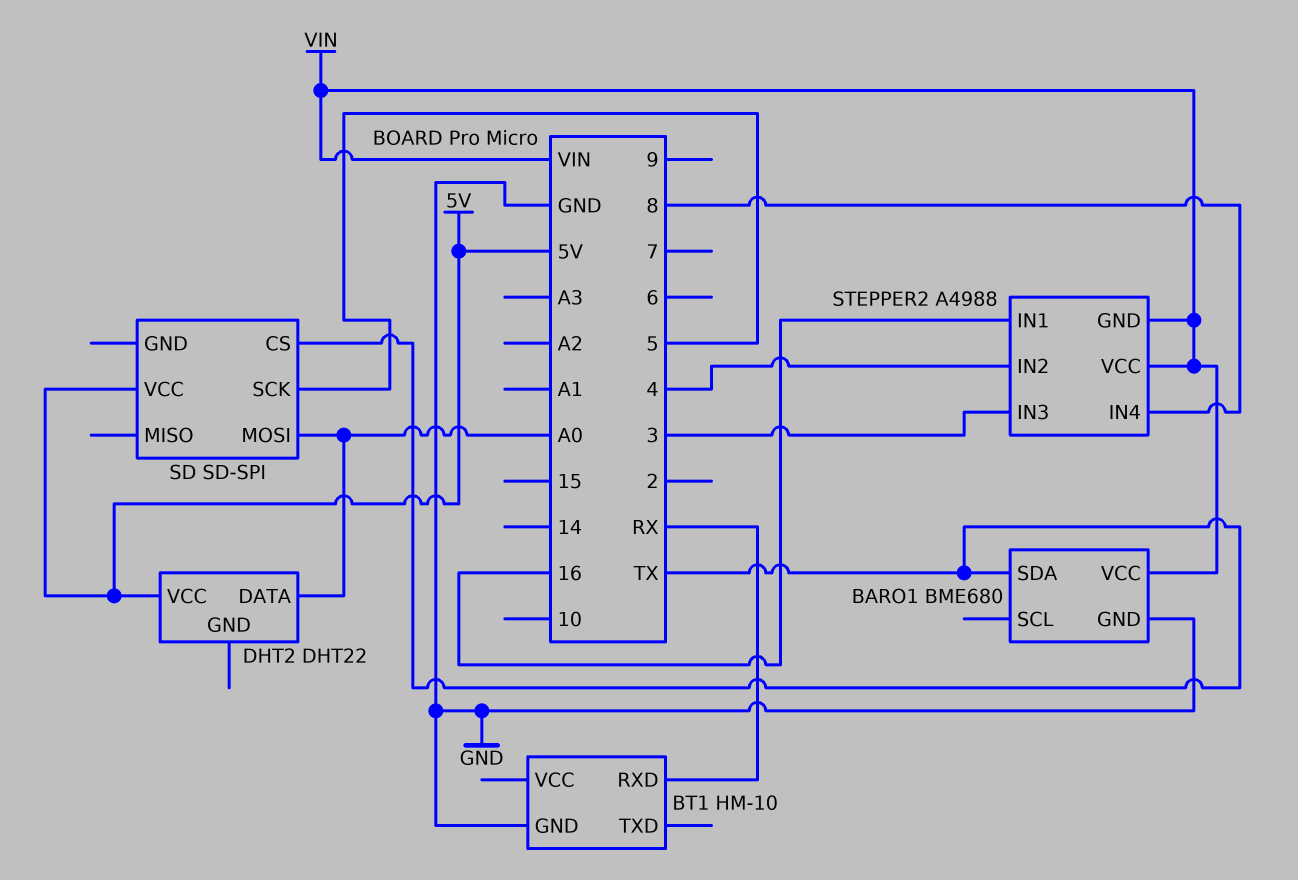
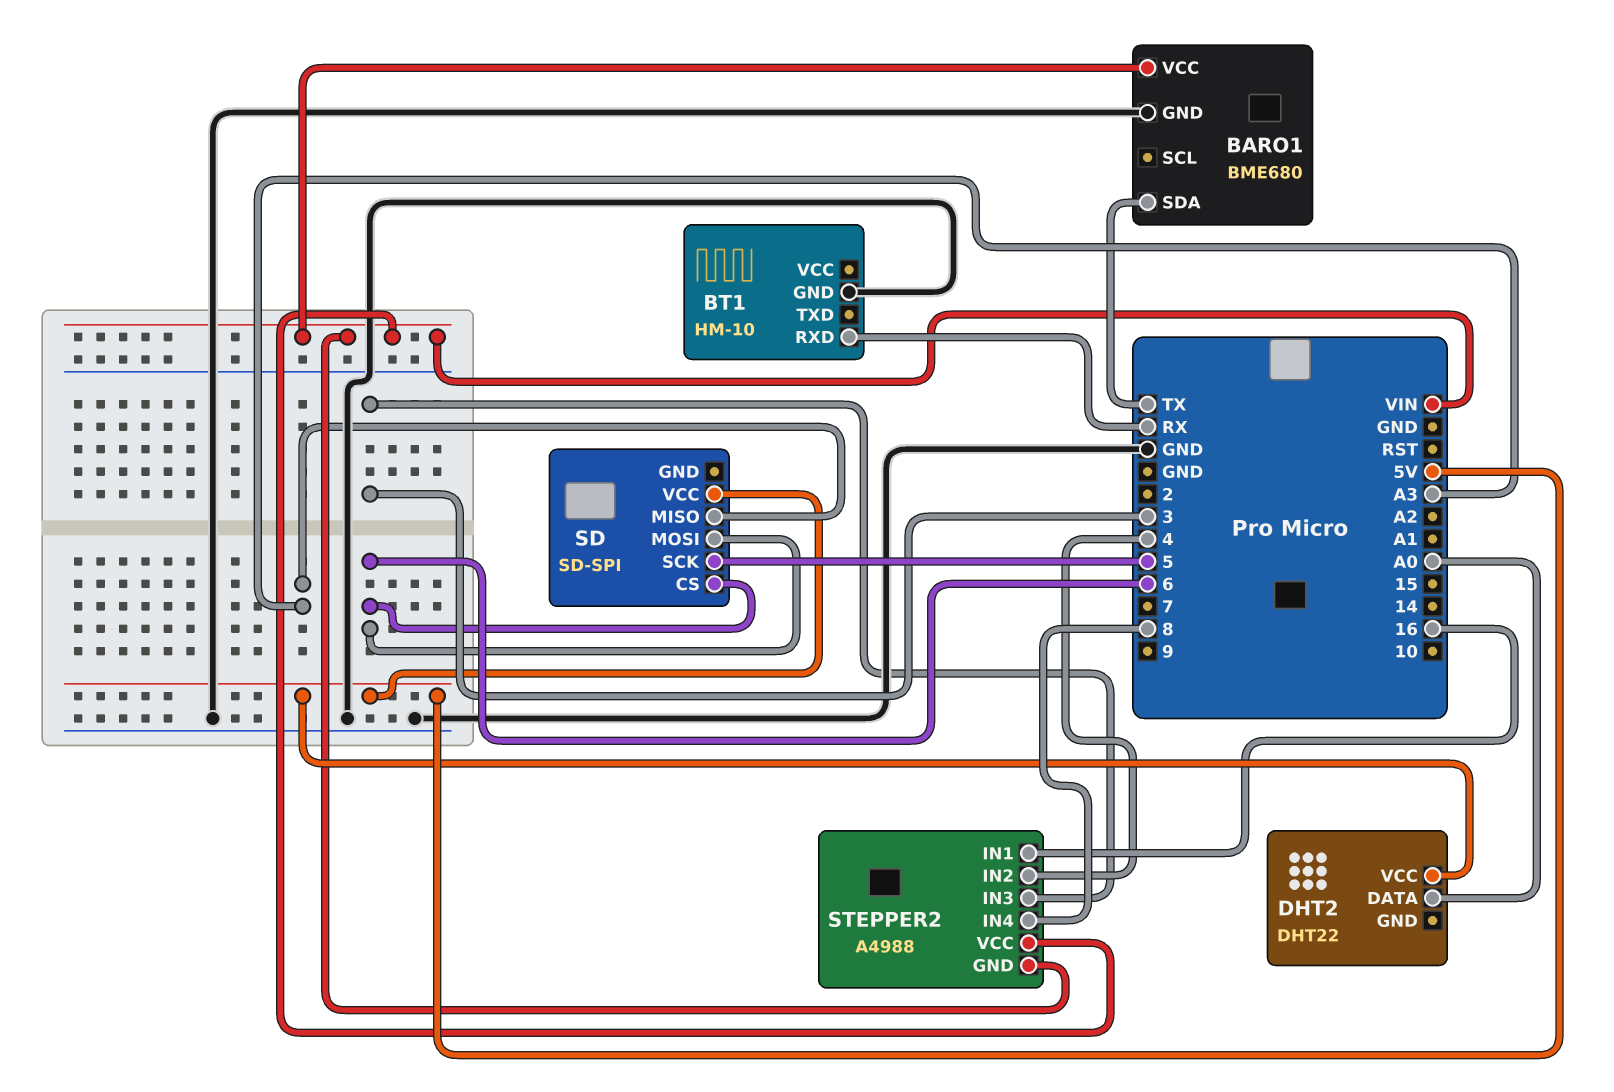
SD pin CS: TX -> 6
SD pin MISO: none -> A3
SD pin MOSI: A0 -> 6

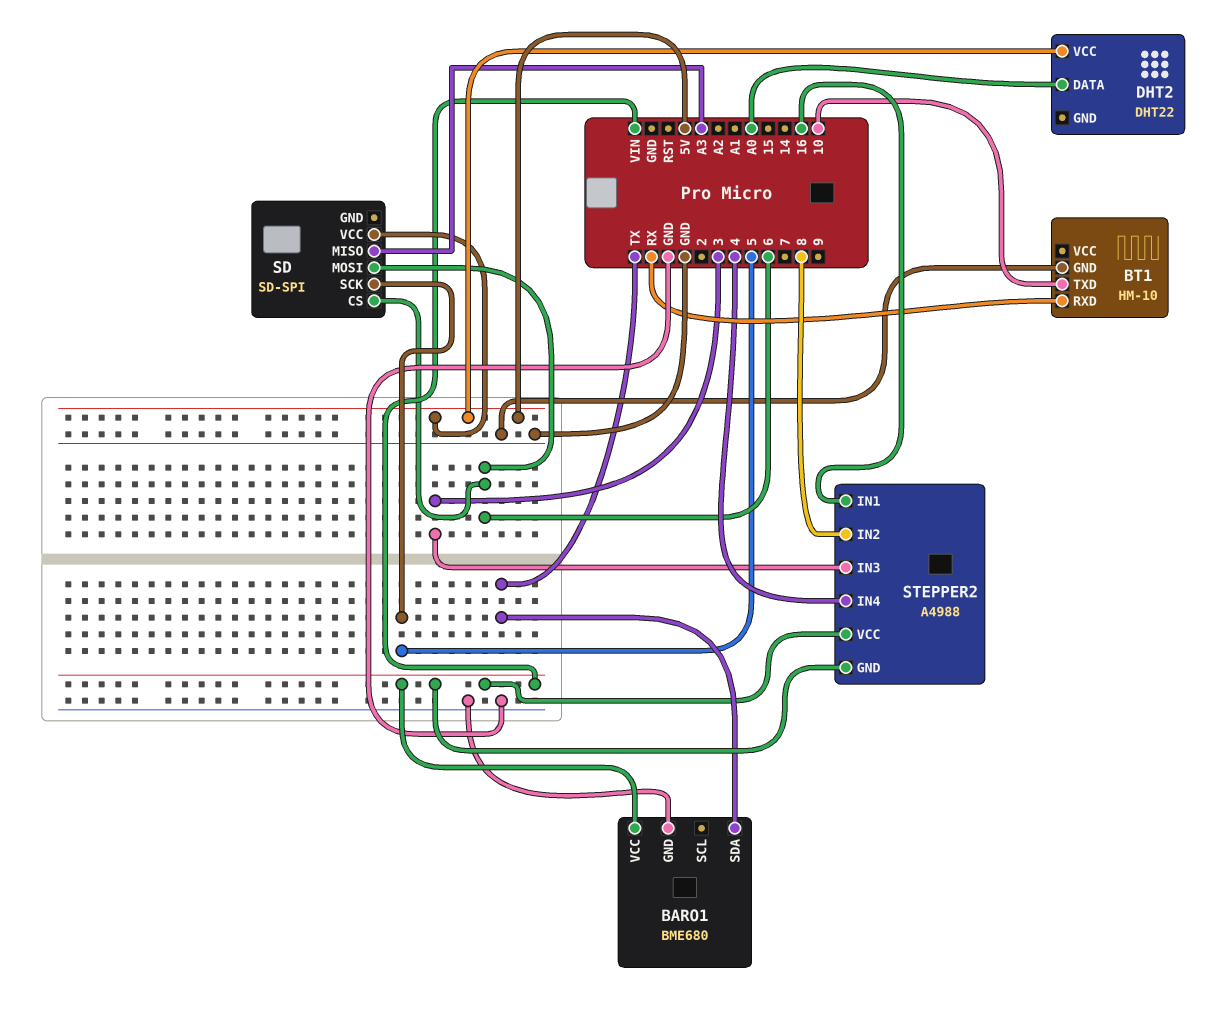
BT1 pin TXD: none -> 10
STEPPER2 pin IN2: 4 -> 8
STEPPER2 pin IN4: 8 -> 4

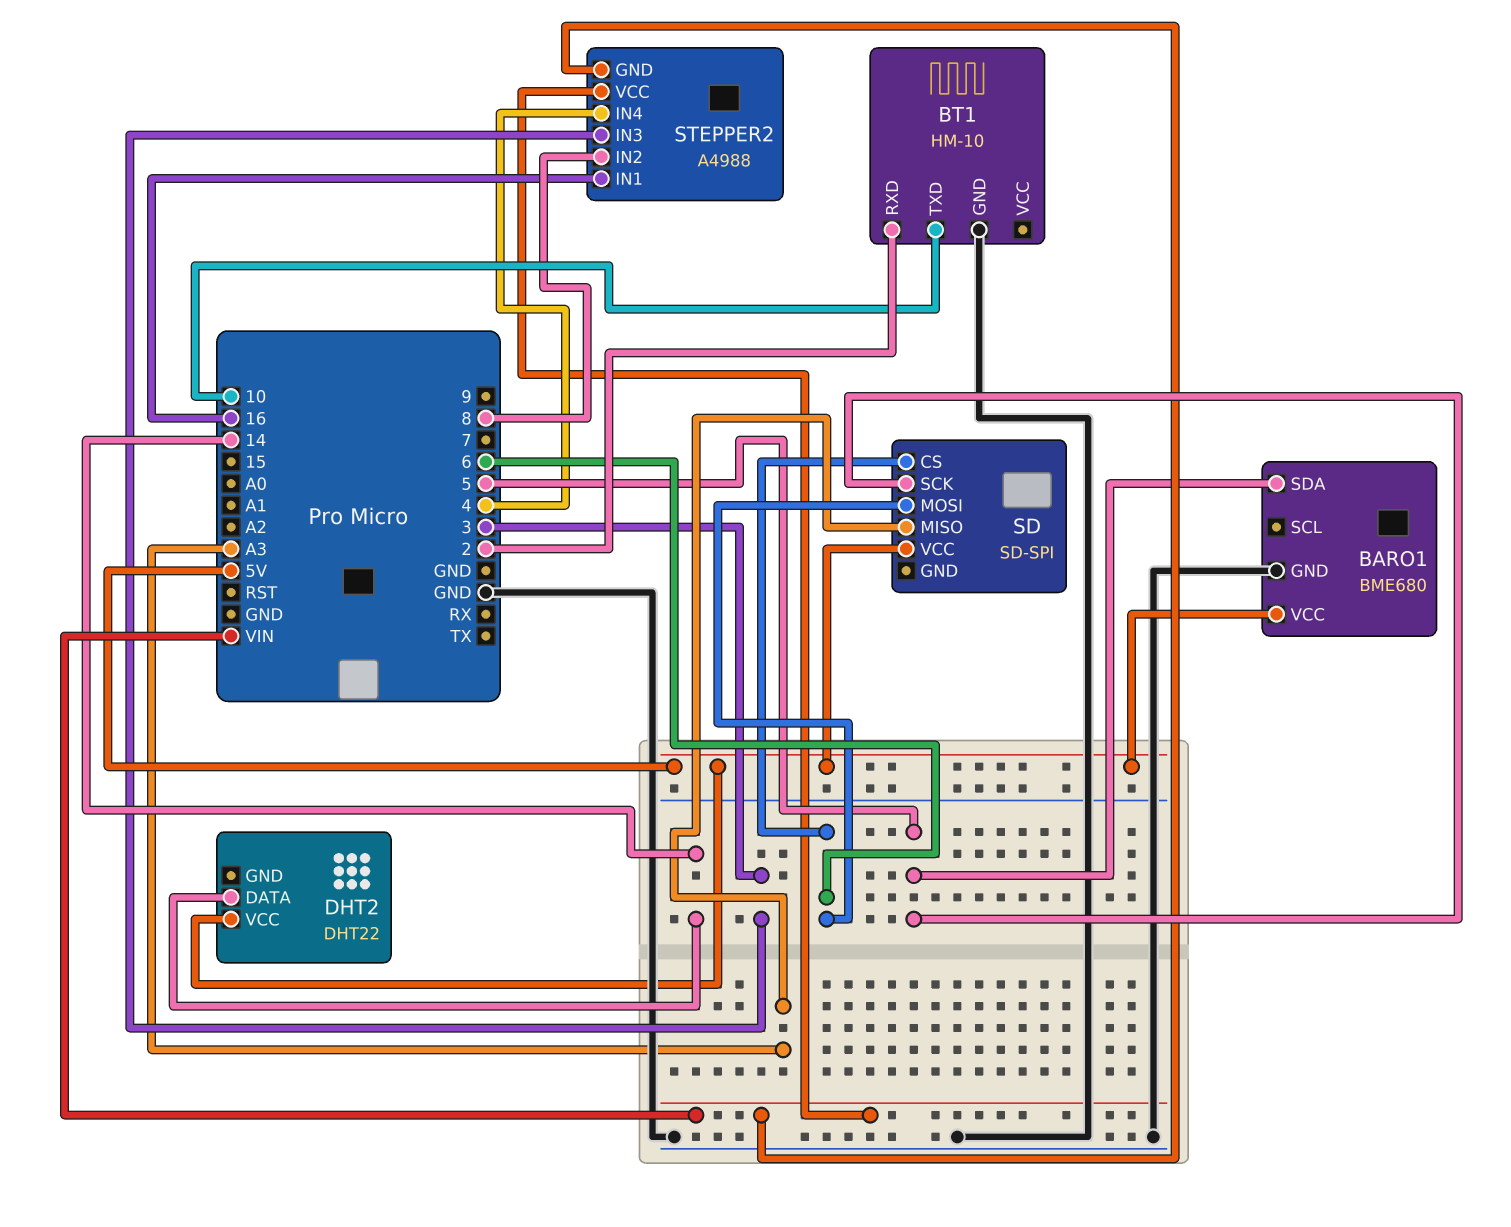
BARO1 pin SDA: TX -> 5
BARO1 pin VCC: VIN -> 5V
BT1 pin RXD: RX -> 2
DHT2 pin DATA: A0 -> 14

